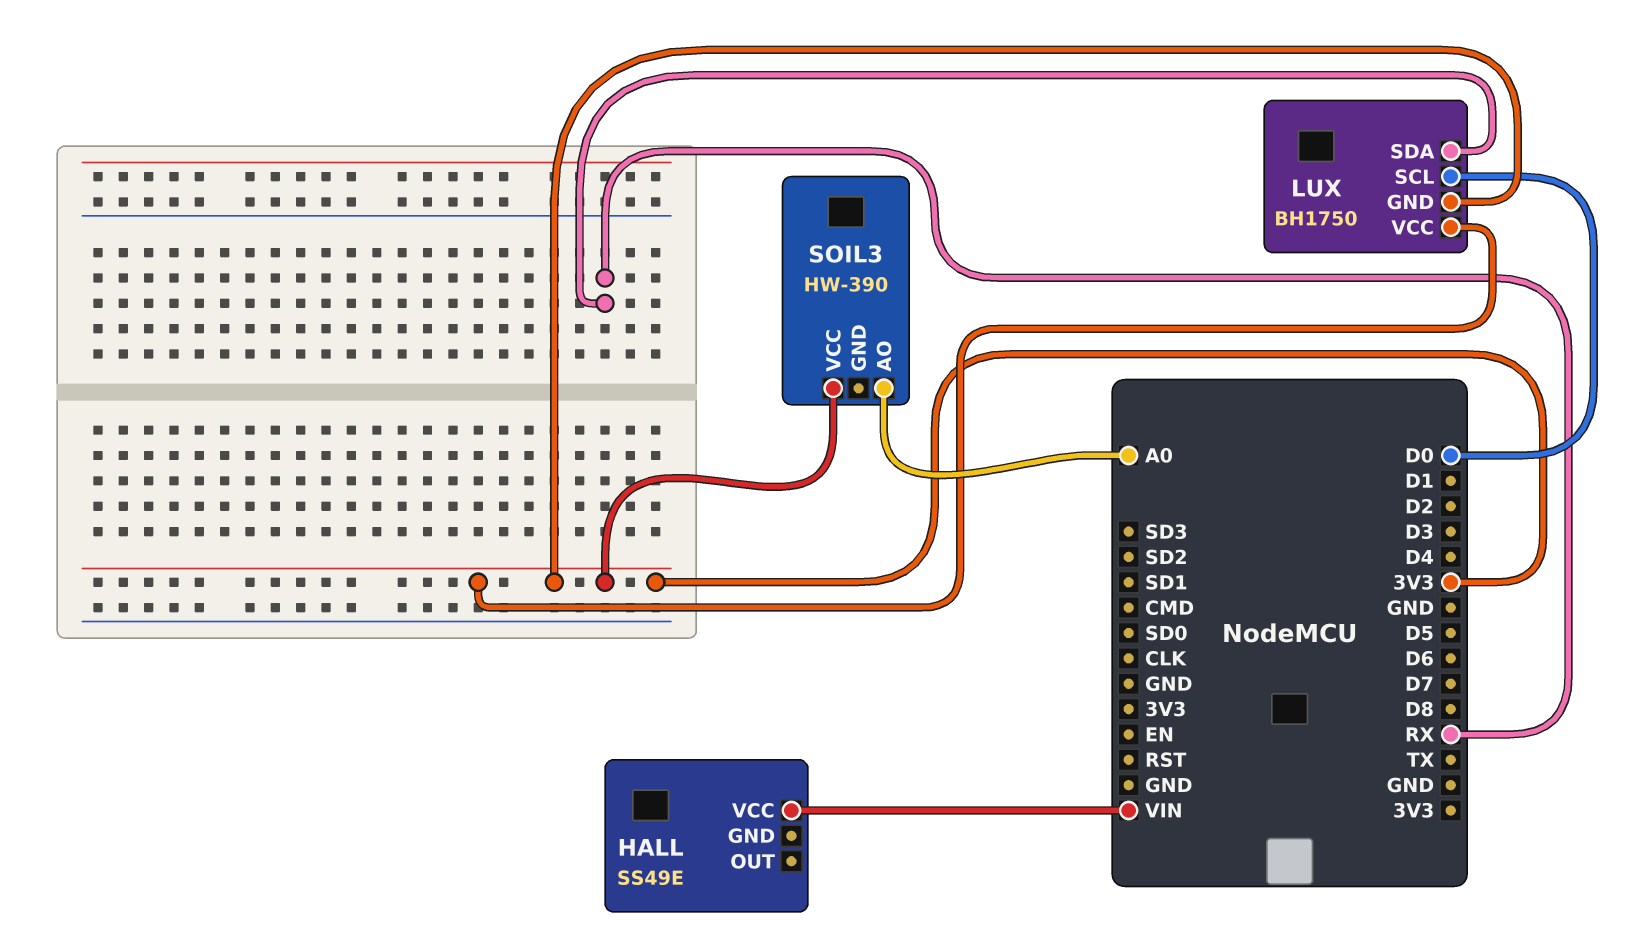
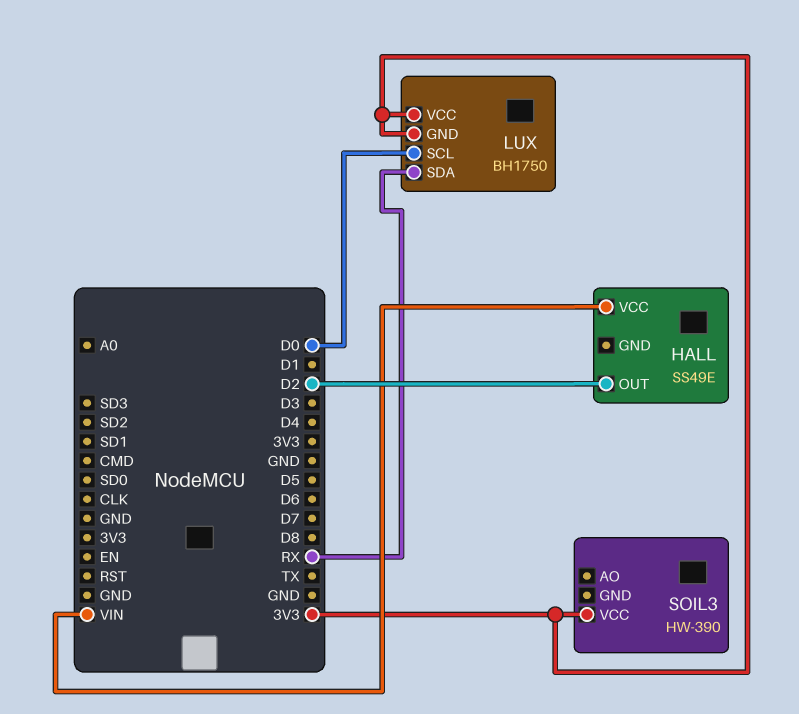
HALL pin OUT: none -> D2
SOIL3 pin AO: A0 -> none

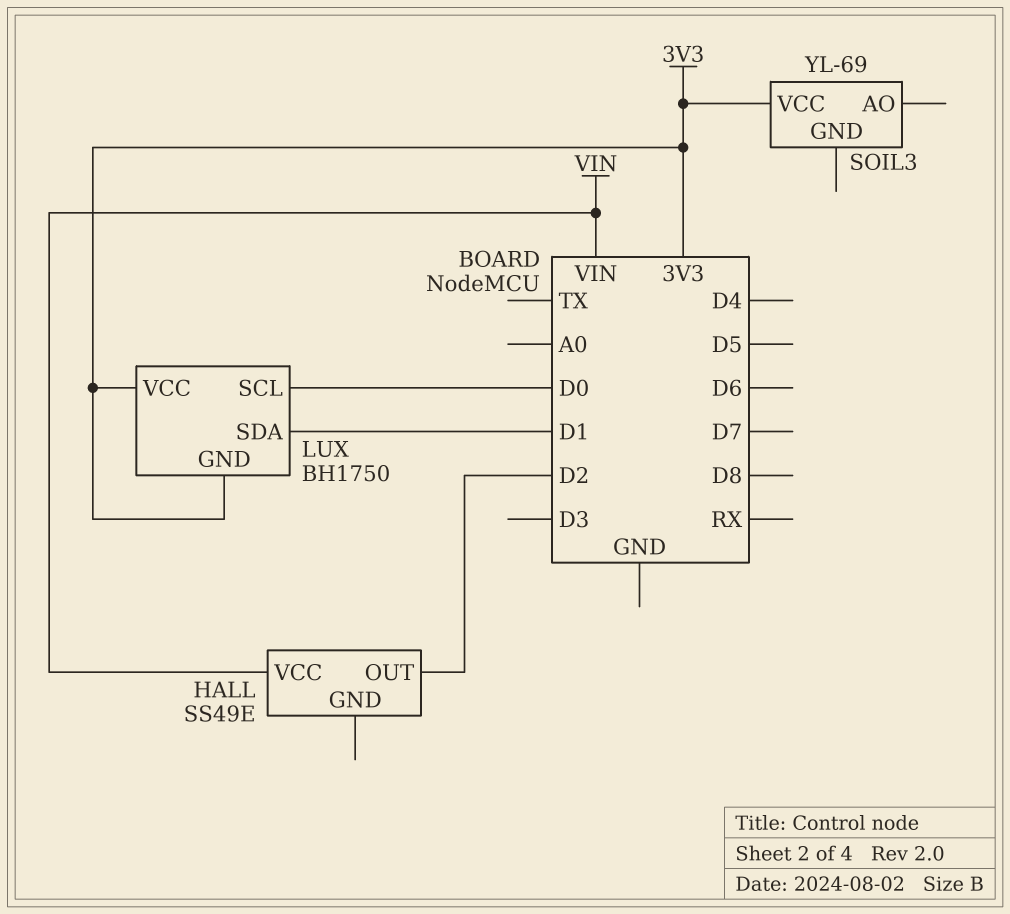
LUX pin SDA: RX -> D1
SOIL3: HW-390 -> YL-69

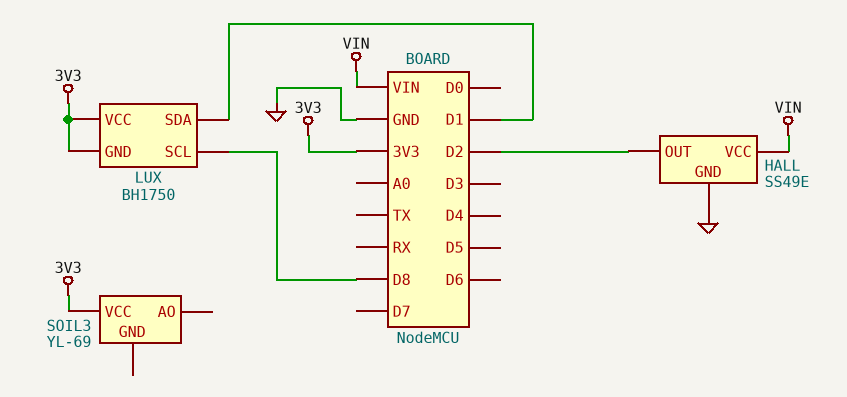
HALL pin GND: none -> GND
LUX pin SCL: D0 -> D8

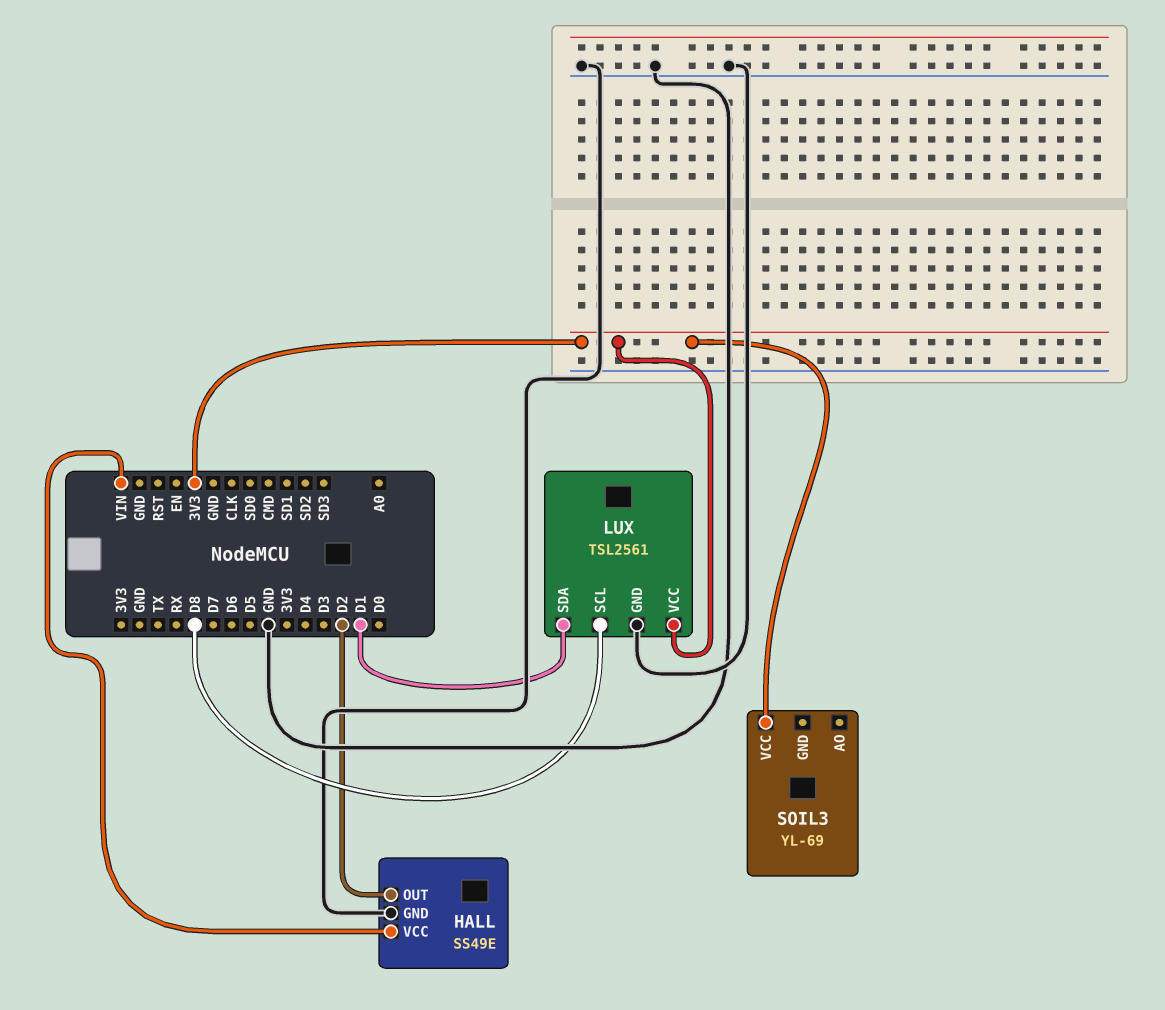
LUX: BH1750 -> TSL2561
LUX pin GND: 3V3 -> GND

